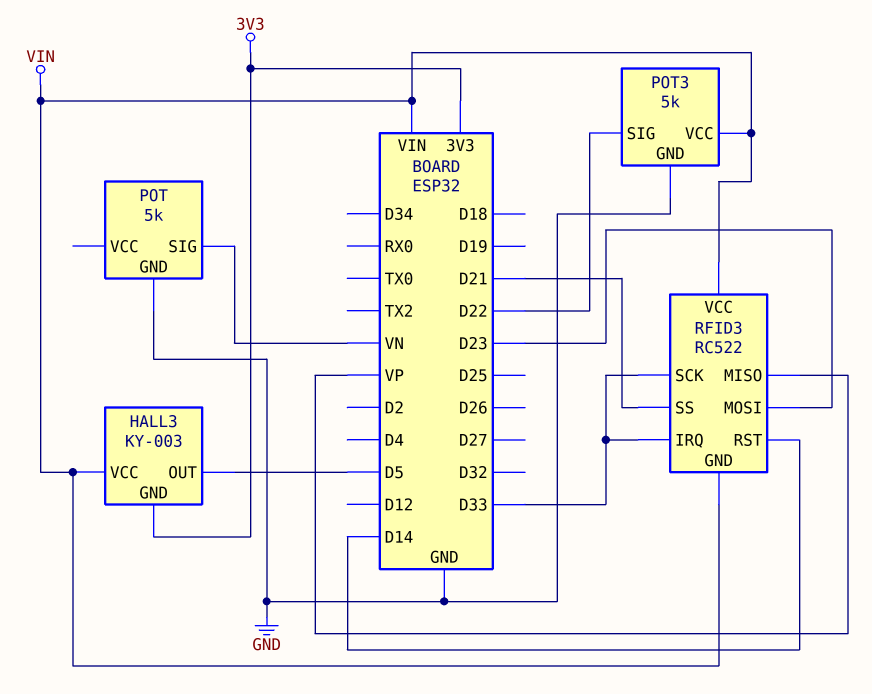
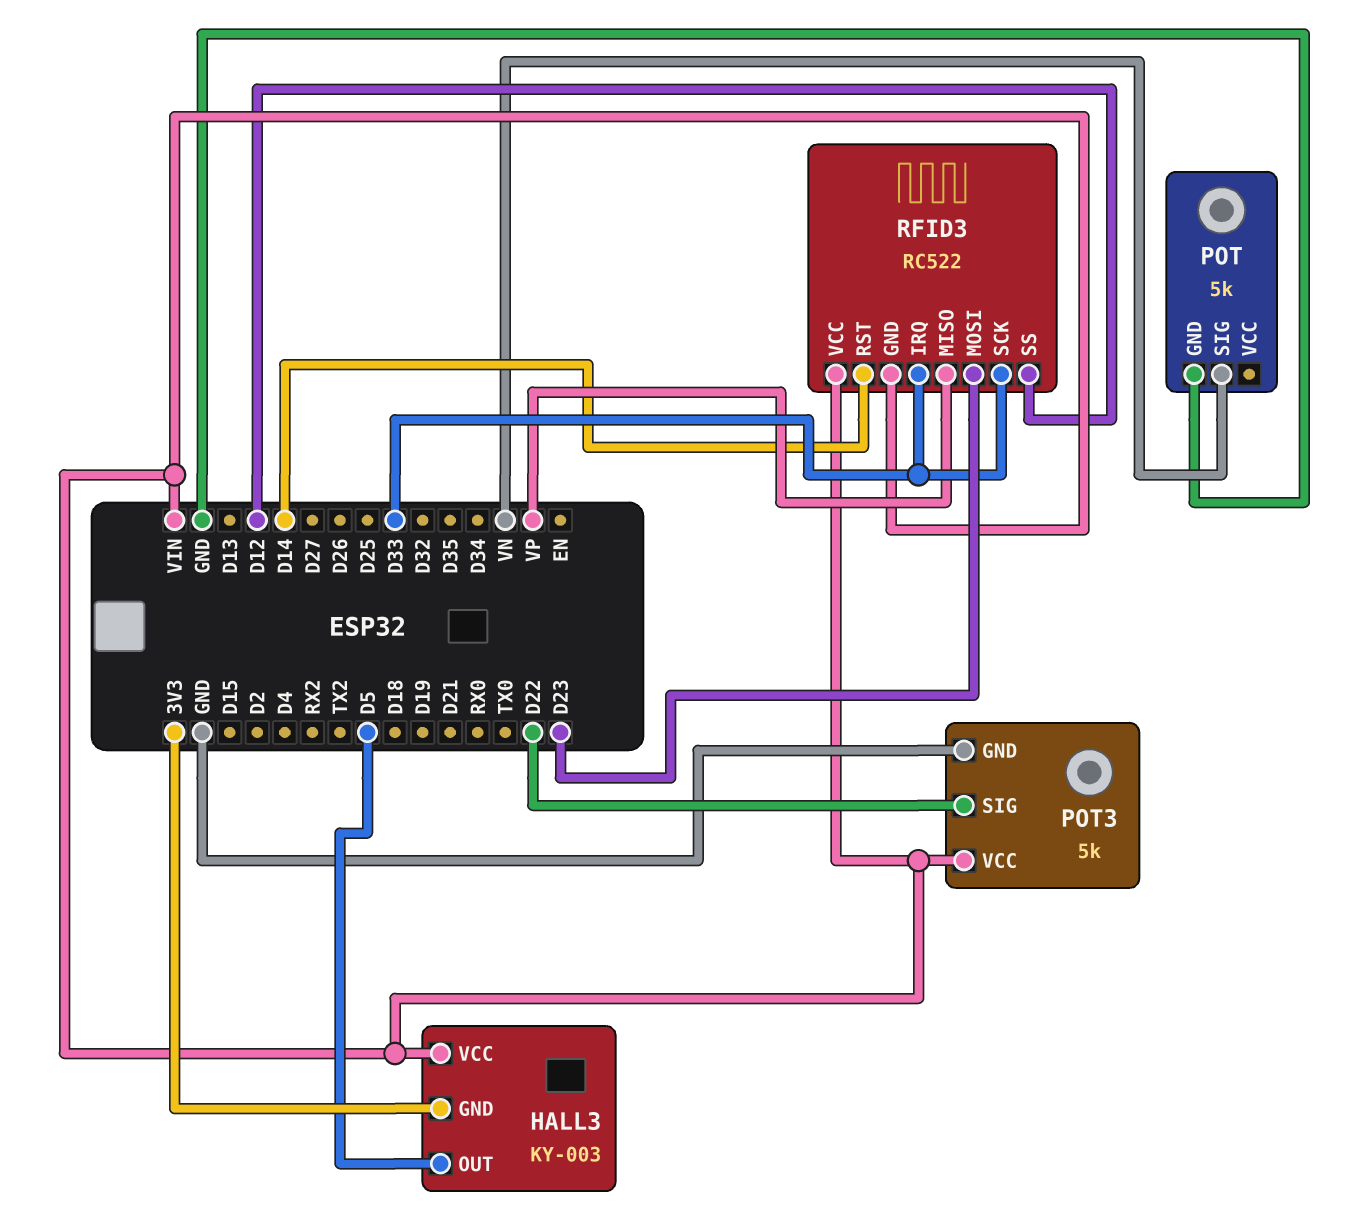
RFID3 pin SS: D21 -> D12

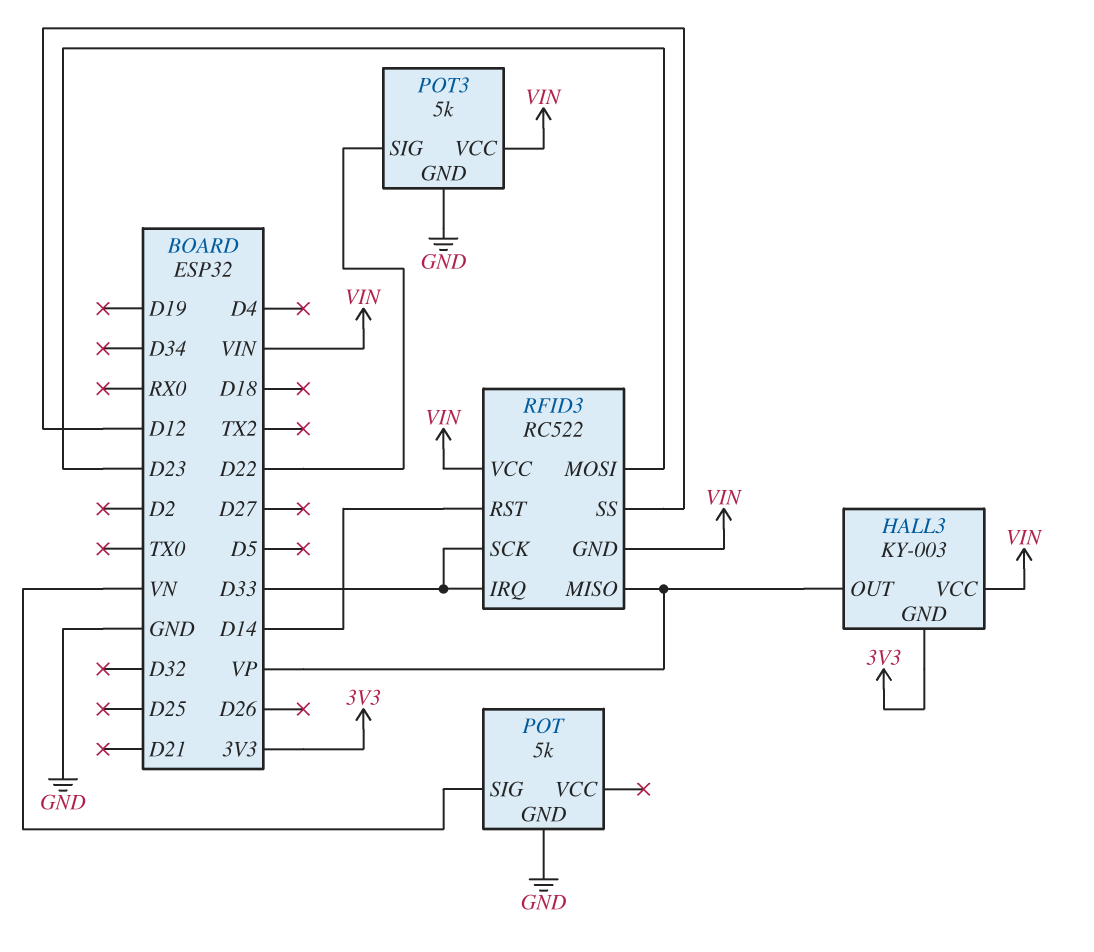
HALL3 pin OUT: D5 -> VP

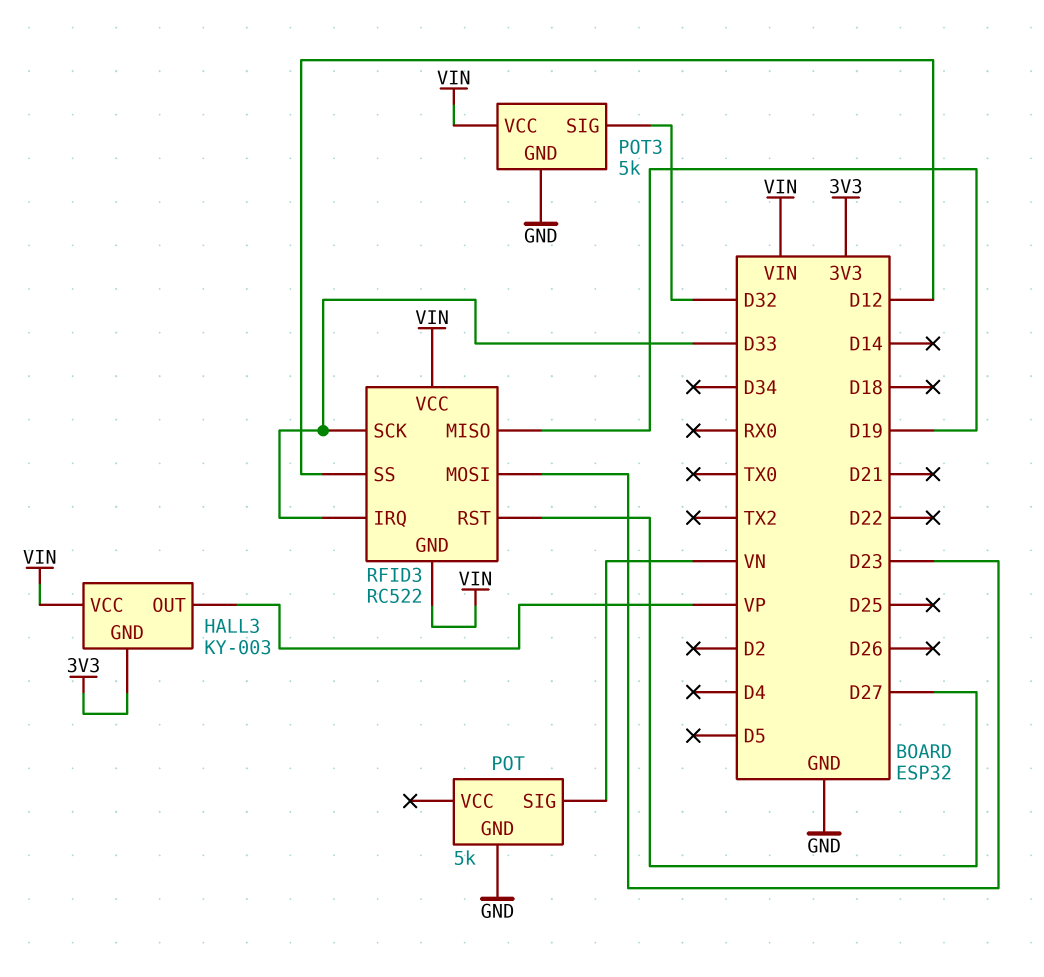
POT3 pin SIG: D22 -> D32
RFID3 pin MISO: VP -> D19
RFID3 pin RST: D14 -> D27

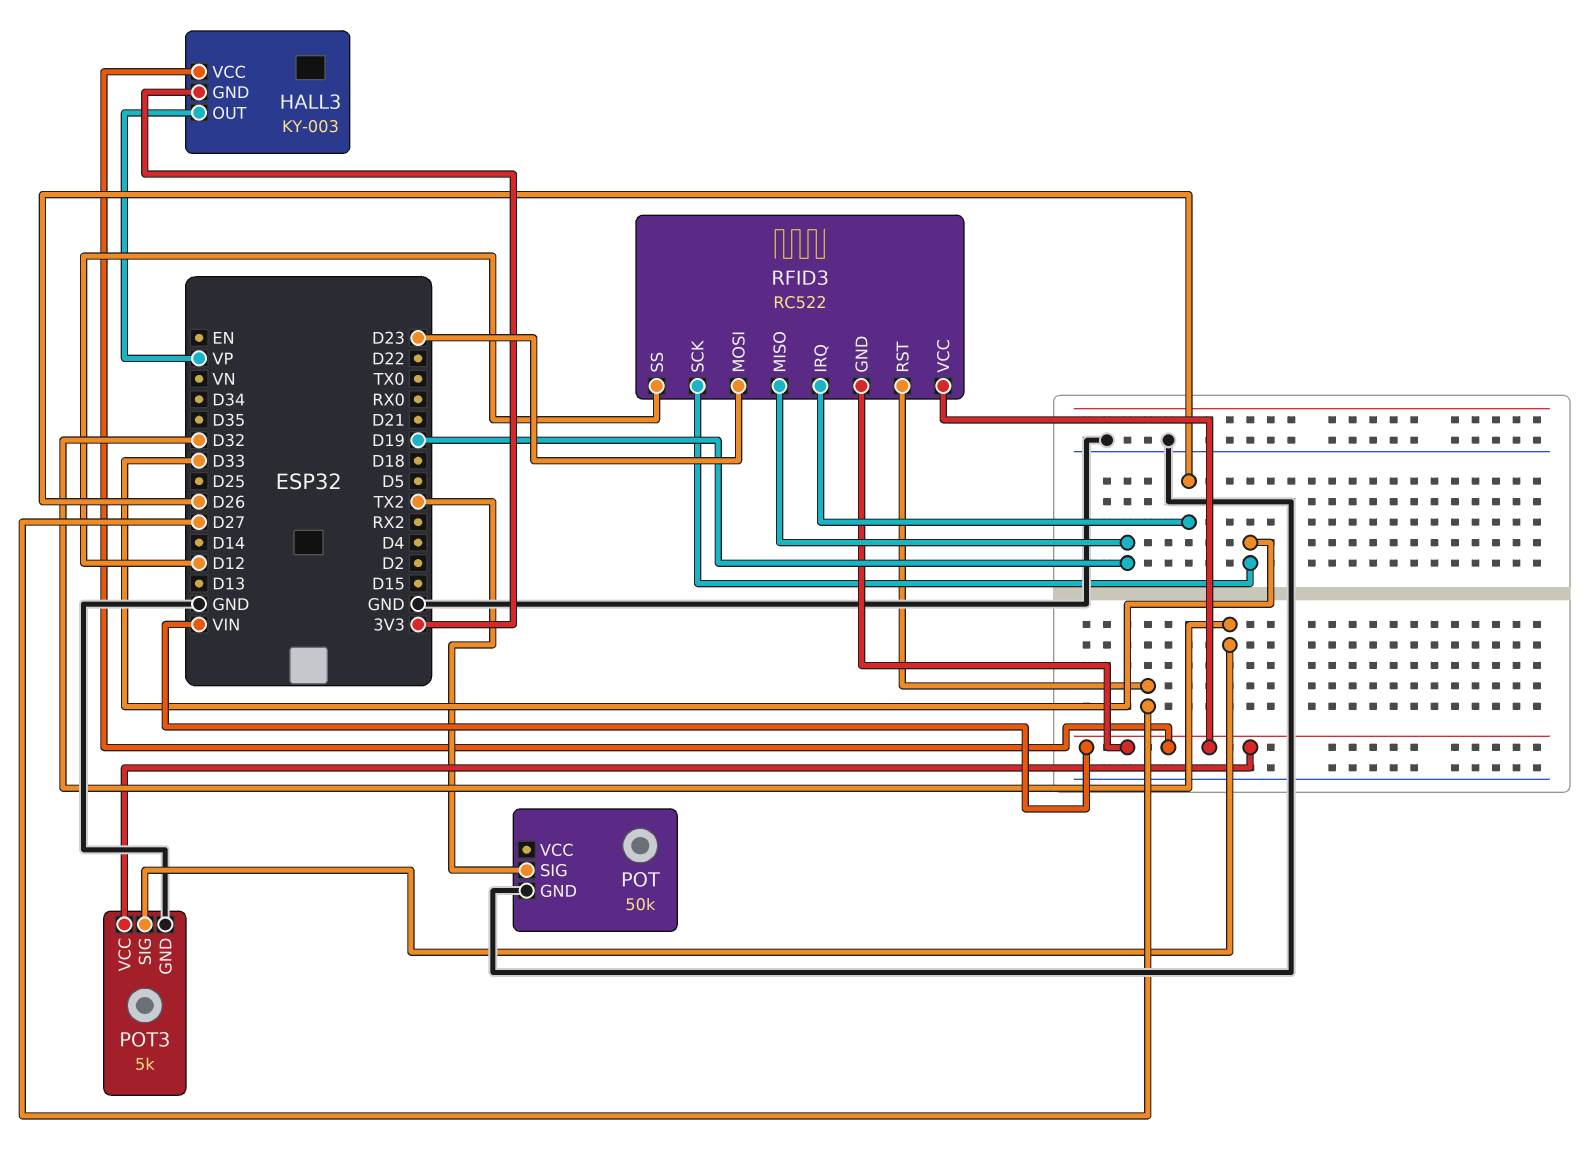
POT: 5k -> 50k
POT pin SIG: VN -> TX2
RFID3 pin IRQ: D33 -> D26

